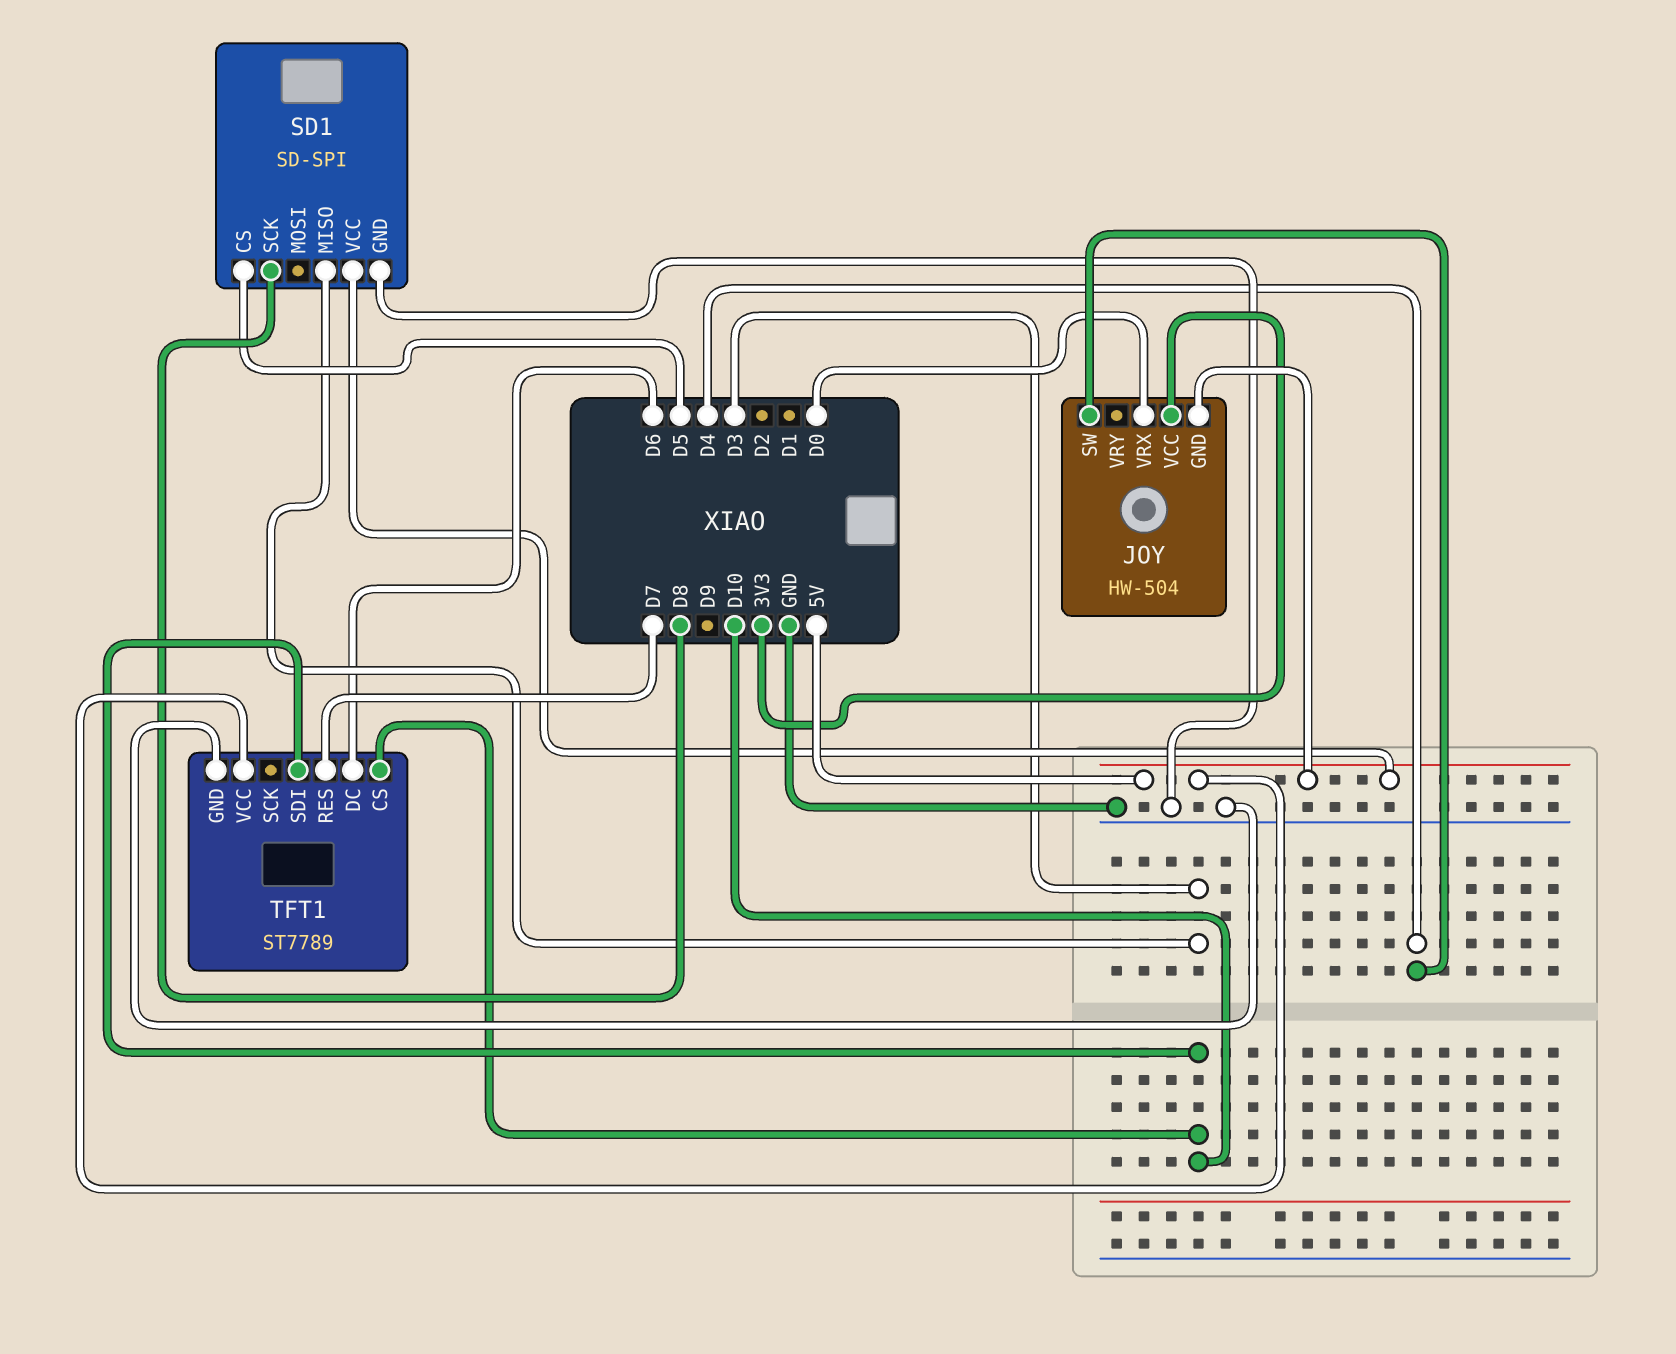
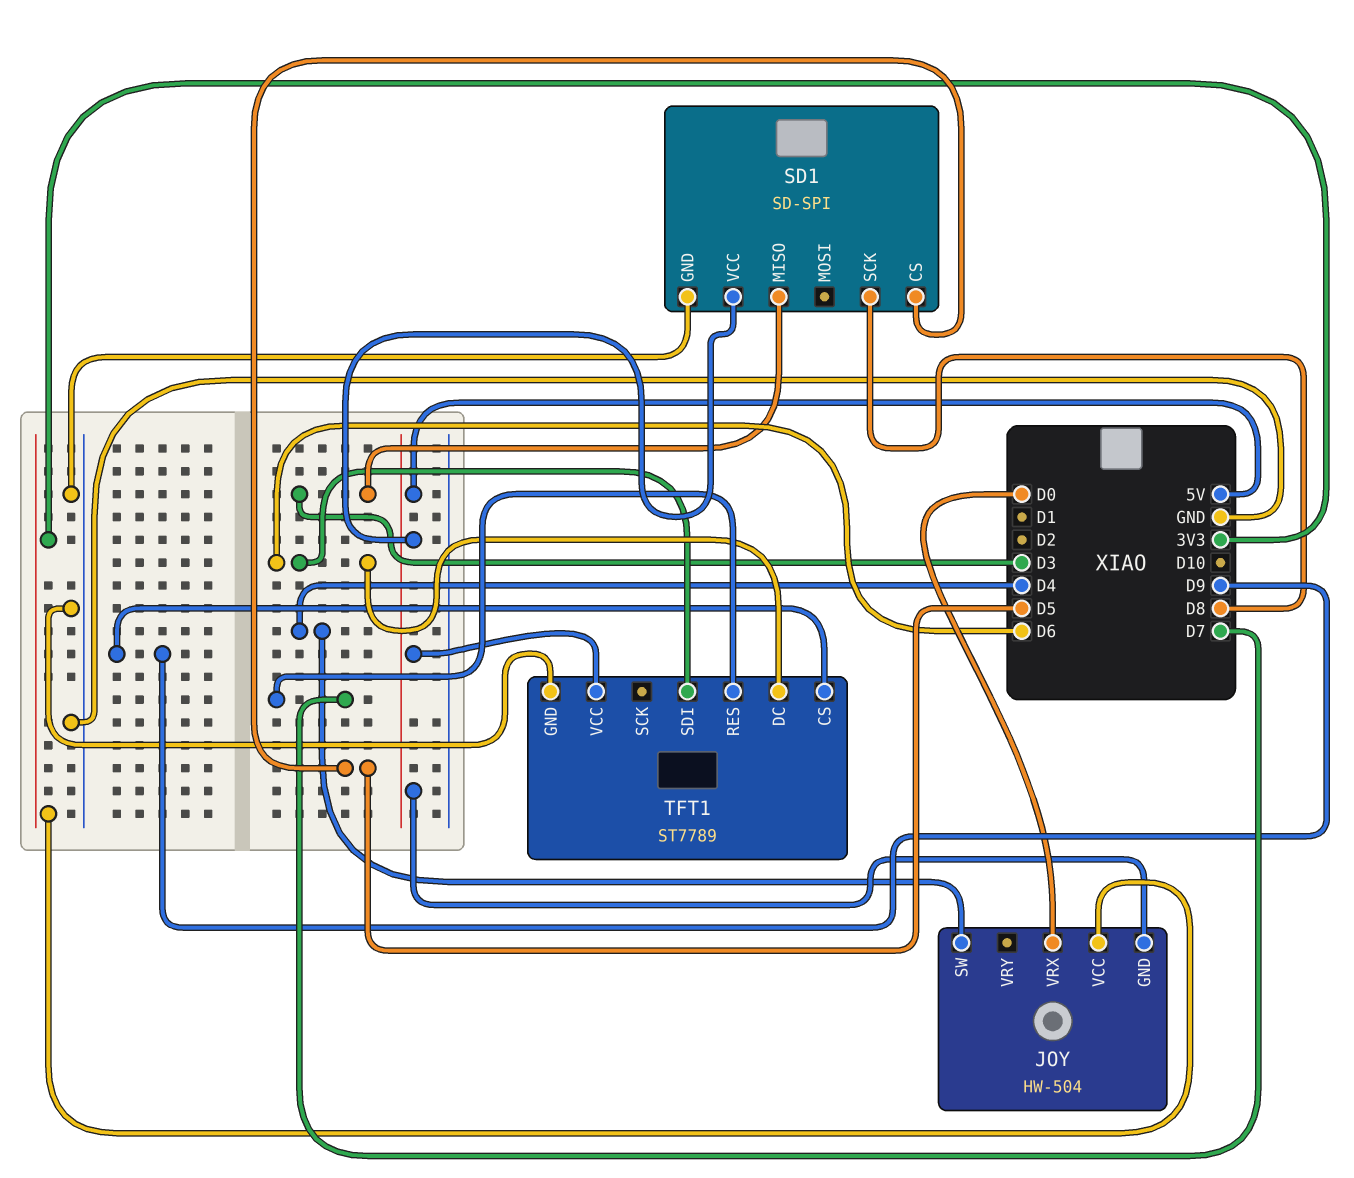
TFT1 pin CS: D10 -> D9
TFT1 pin SDI: D10 -> D6

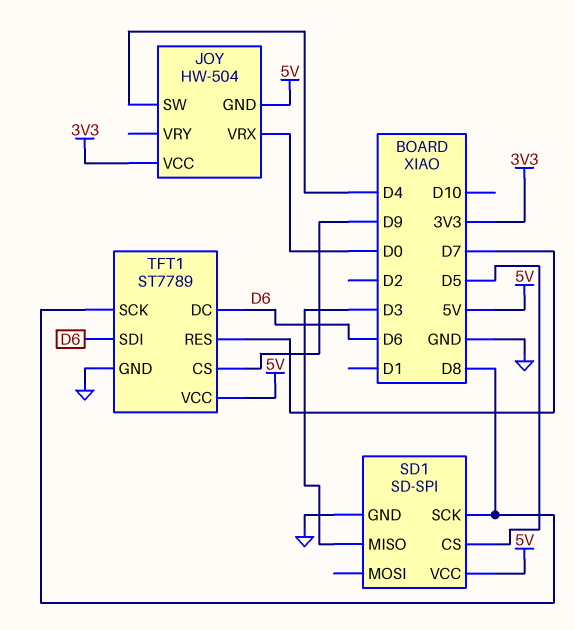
TFT1 pin SCK: none -> D8

